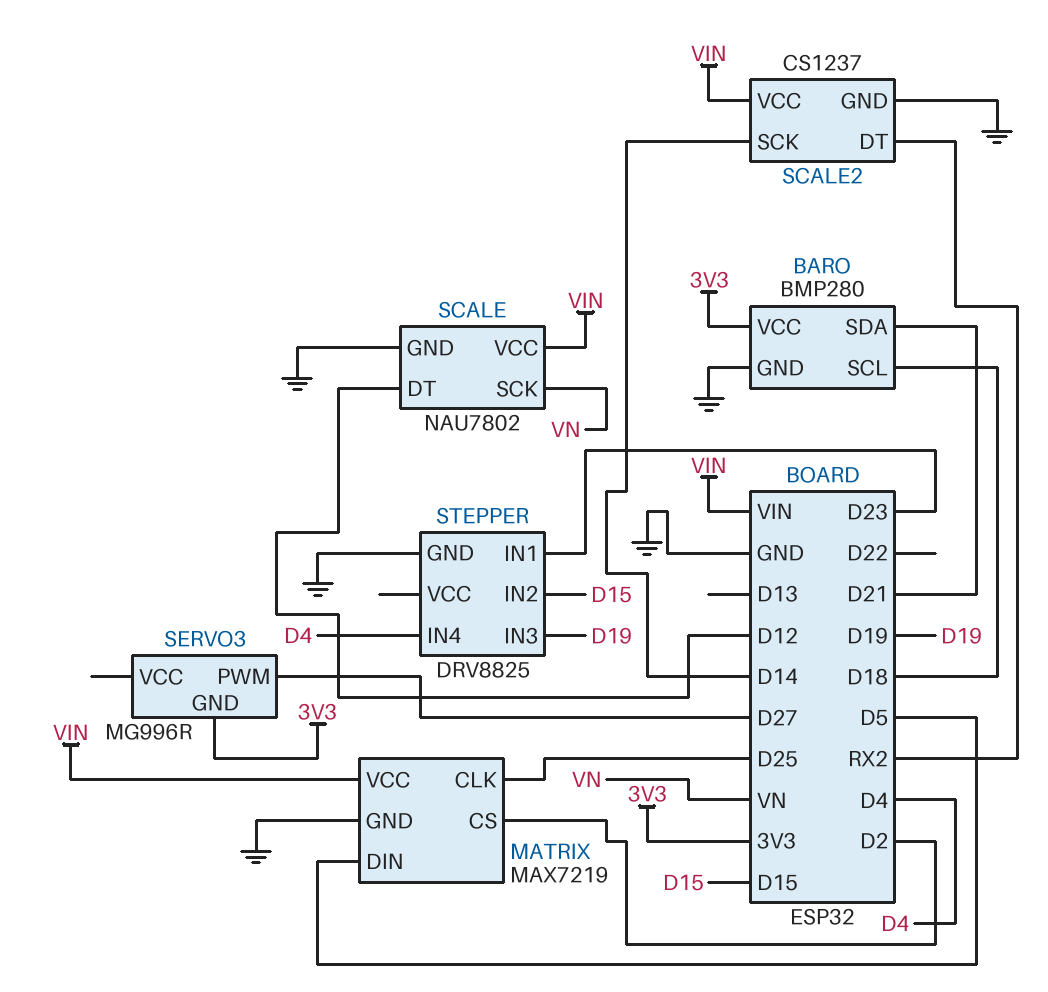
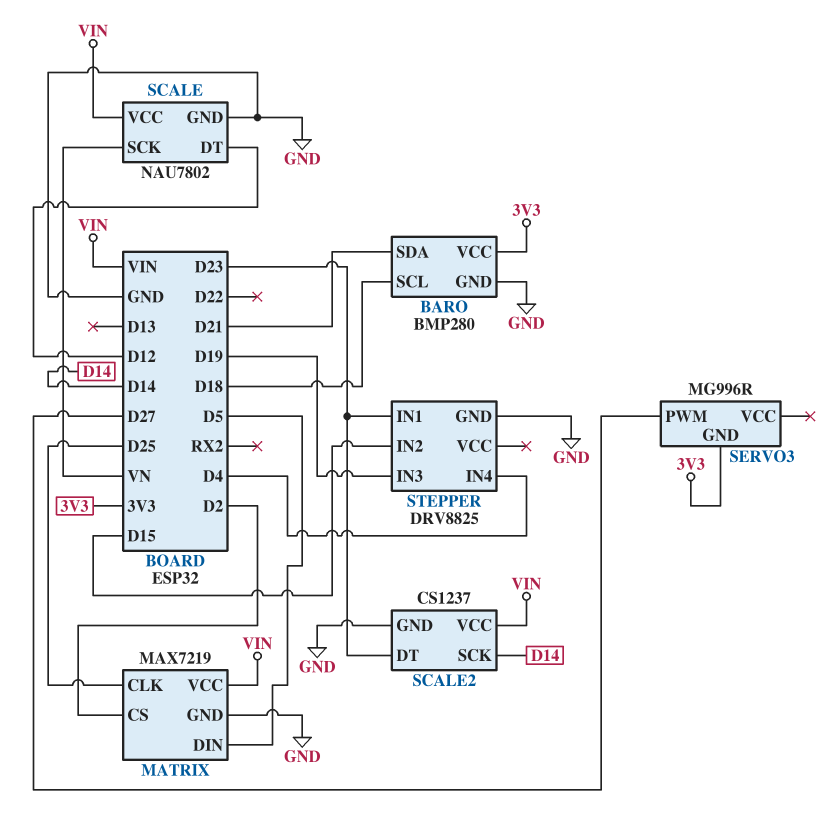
SCALE2 pin DT: RX2 -> D23

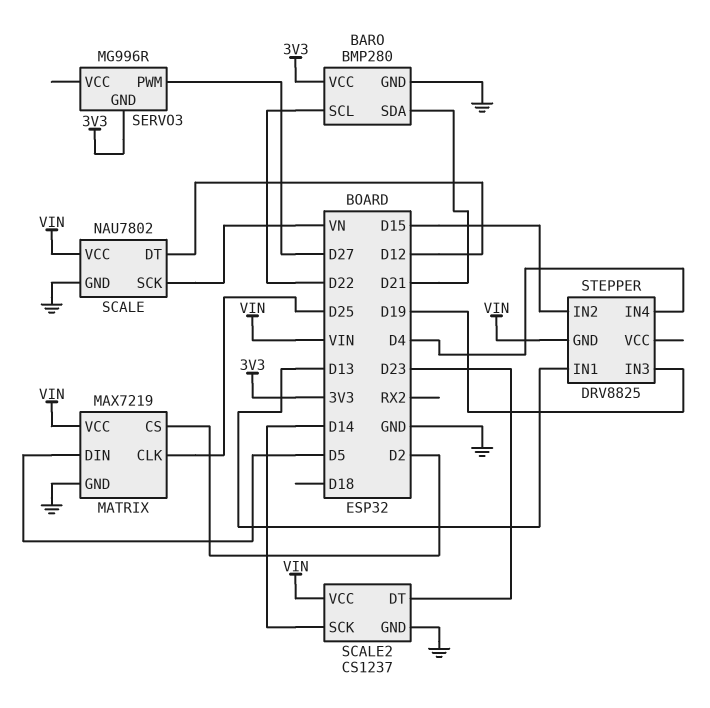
BARO pin SCL: D18 -> D22
STEPPER pin GND: GND -> VIN
STEPPER pin IN1: D23 -> D13

